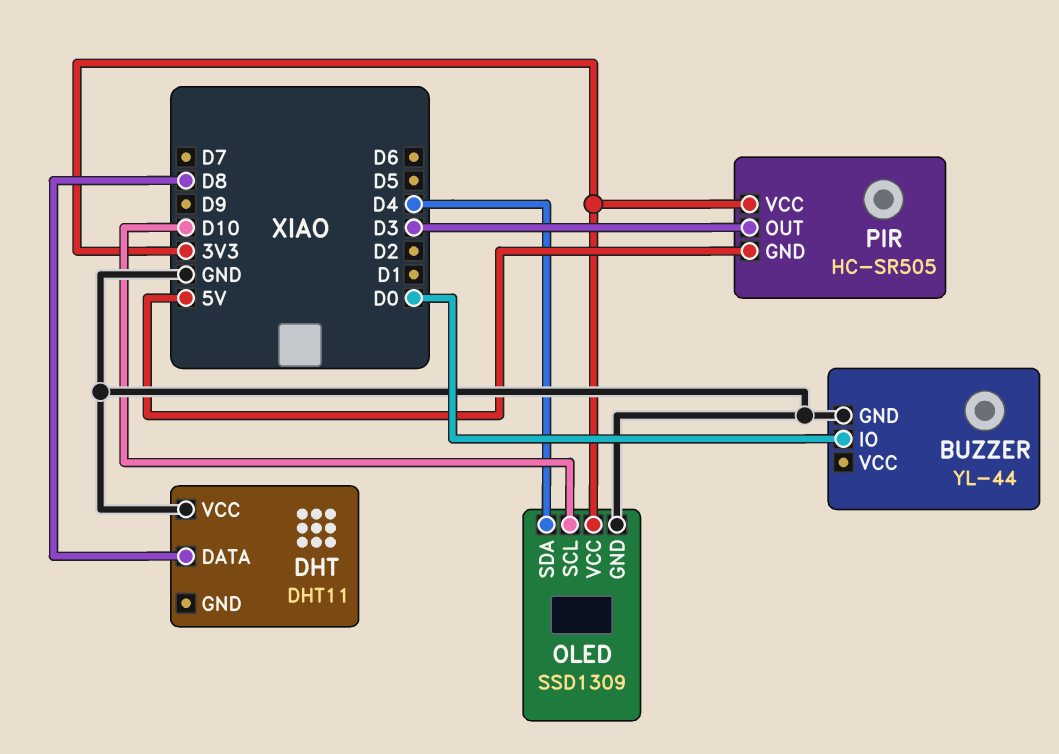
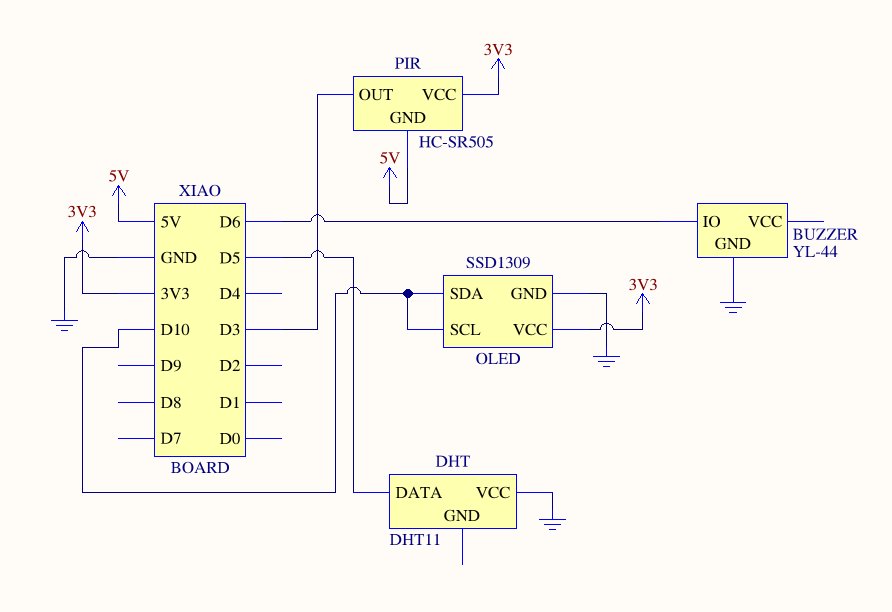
BUZZER pin IO: D0 -> D6
DHT pin DATA: D8 -> D5
OLED pin SDA: D4 -> D10

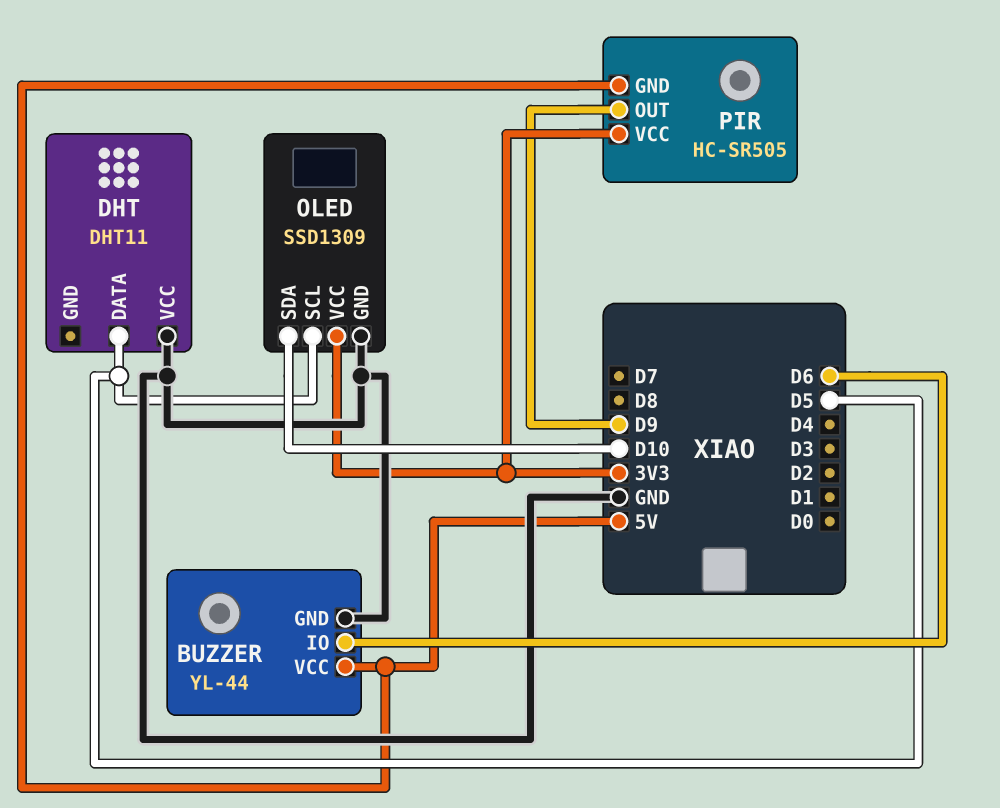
BUZZER pin VCC: none -> 5V
OLED pin SCL: D10 -> D5
PIR pin OUT: D3 -> D9

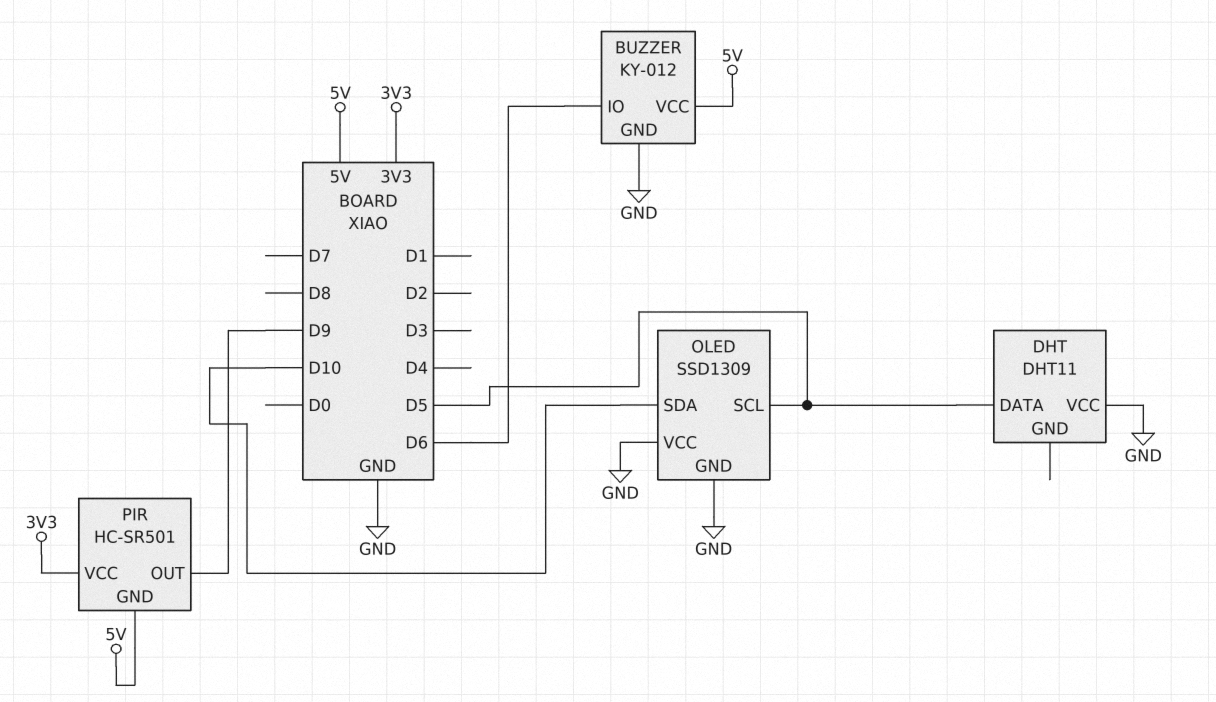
BUZZER: YL-44 -> KY-012
OLED pin VCC: 3V3 -> GND
PIR: HC-SR505 -> HC-SR501

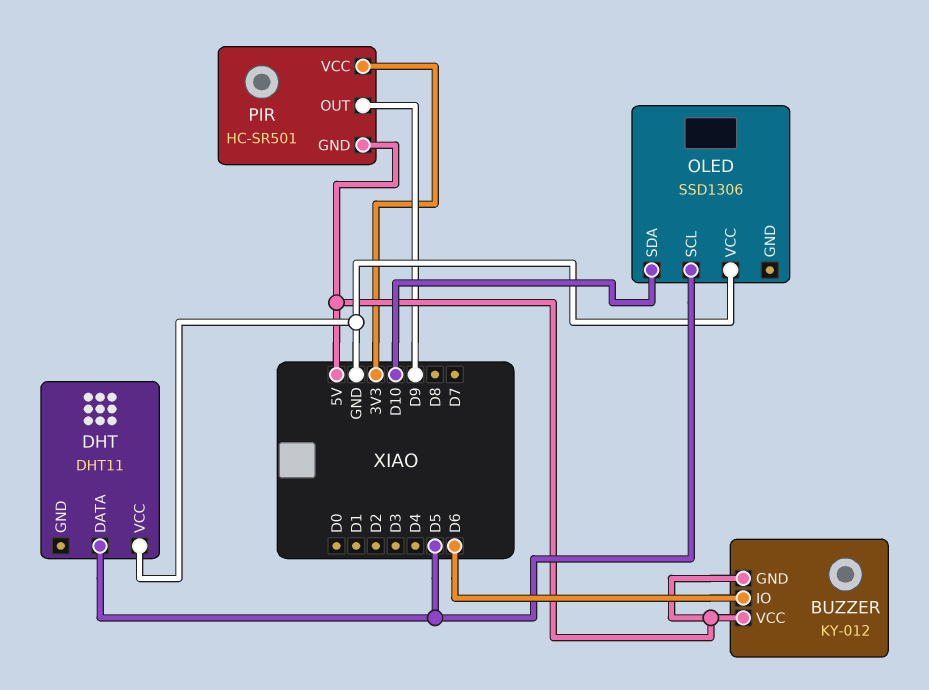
BUZZER pin GND: GND -> 5V
OLED: SSD1309 -> SSD1306
OLED pin GND: GND -> none

